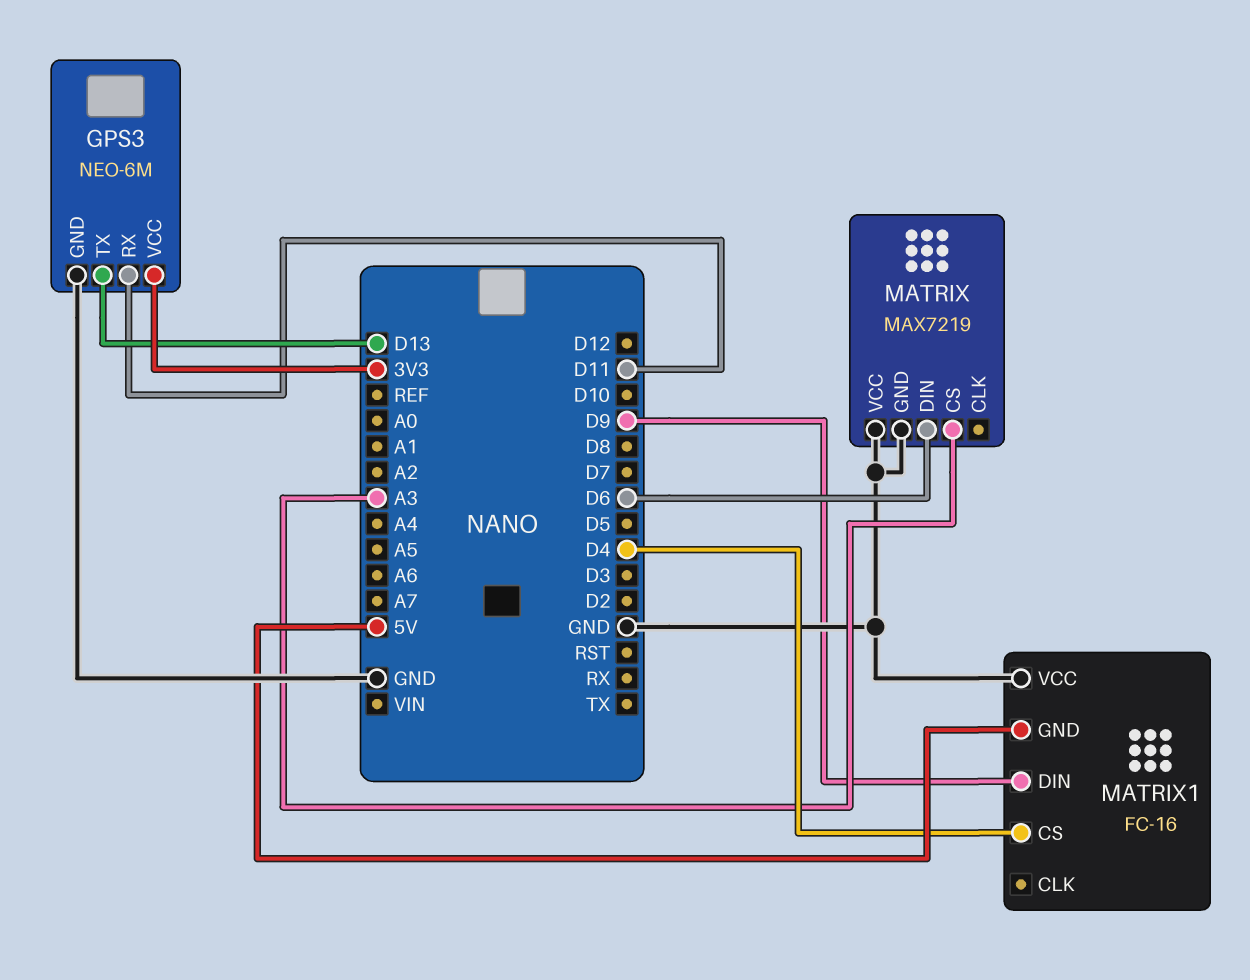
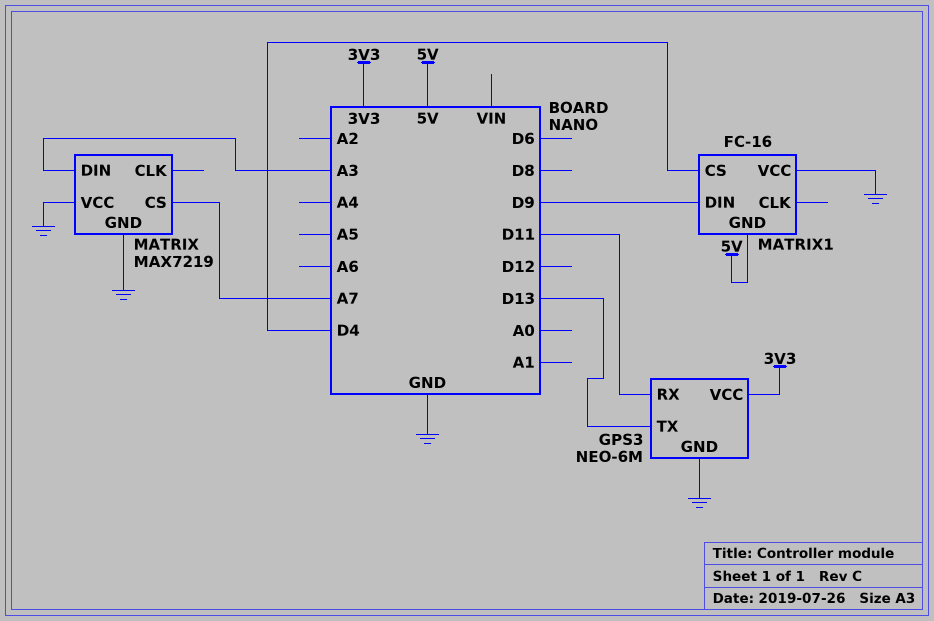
MATRIX pin CS: A3 -> A7
MATRIX pin DIN: D6 -> A3

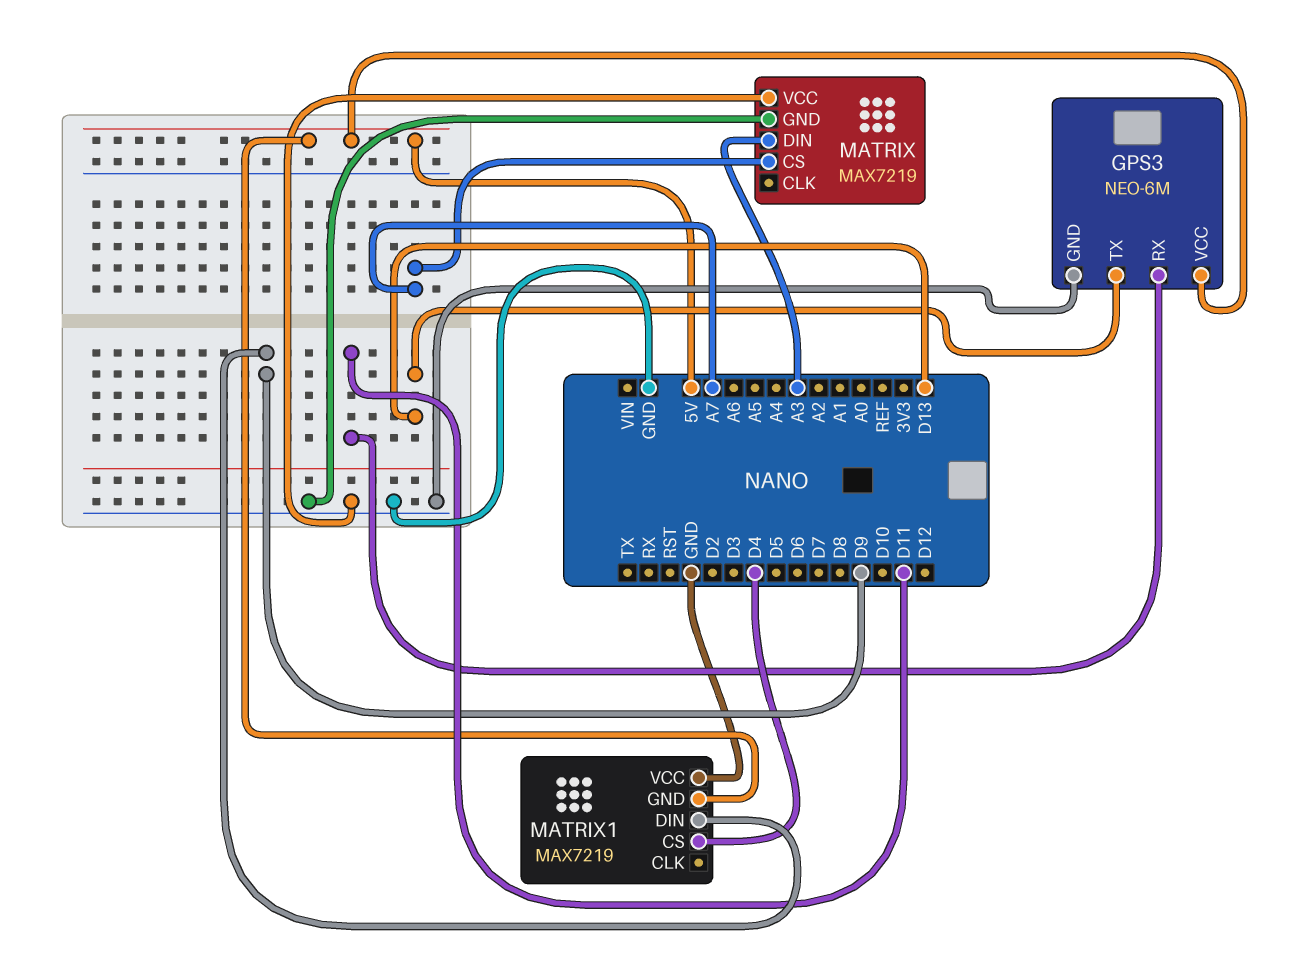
GPS3 pin VCC: 3V3 -> 5V
MATRIX1: FC-16 -> MAX7219

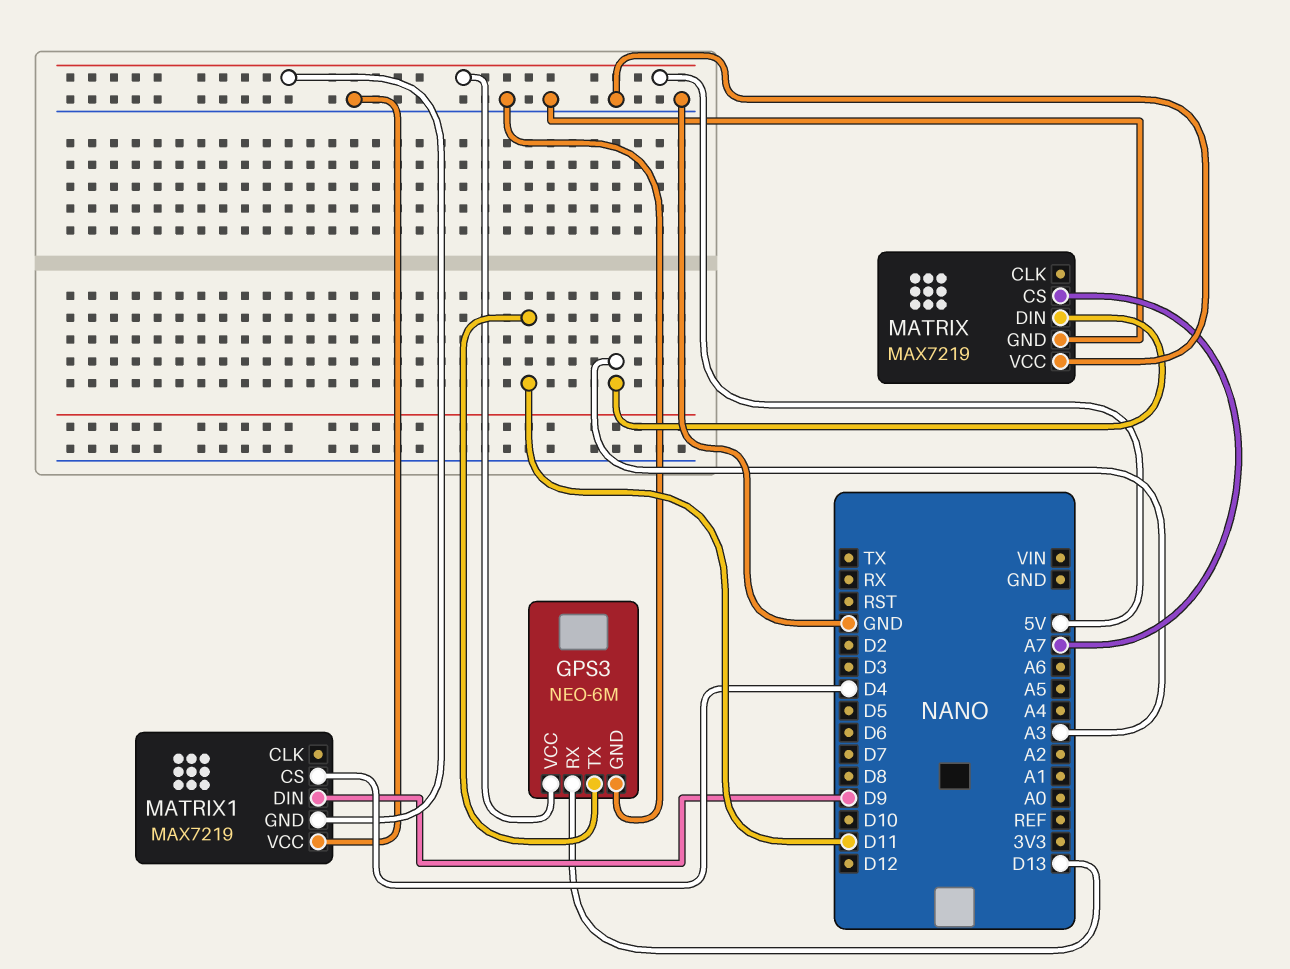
GPS3 pin RX: D11 -> D13
GPS3 pin TX: D13 -> D11

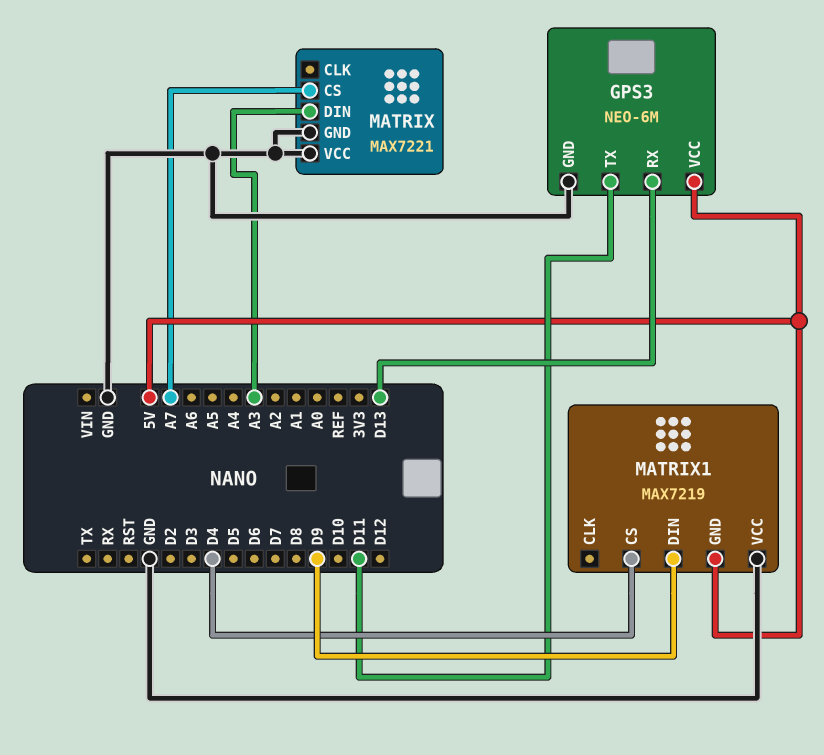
MATRIX: MAX7219 -> MAX7221

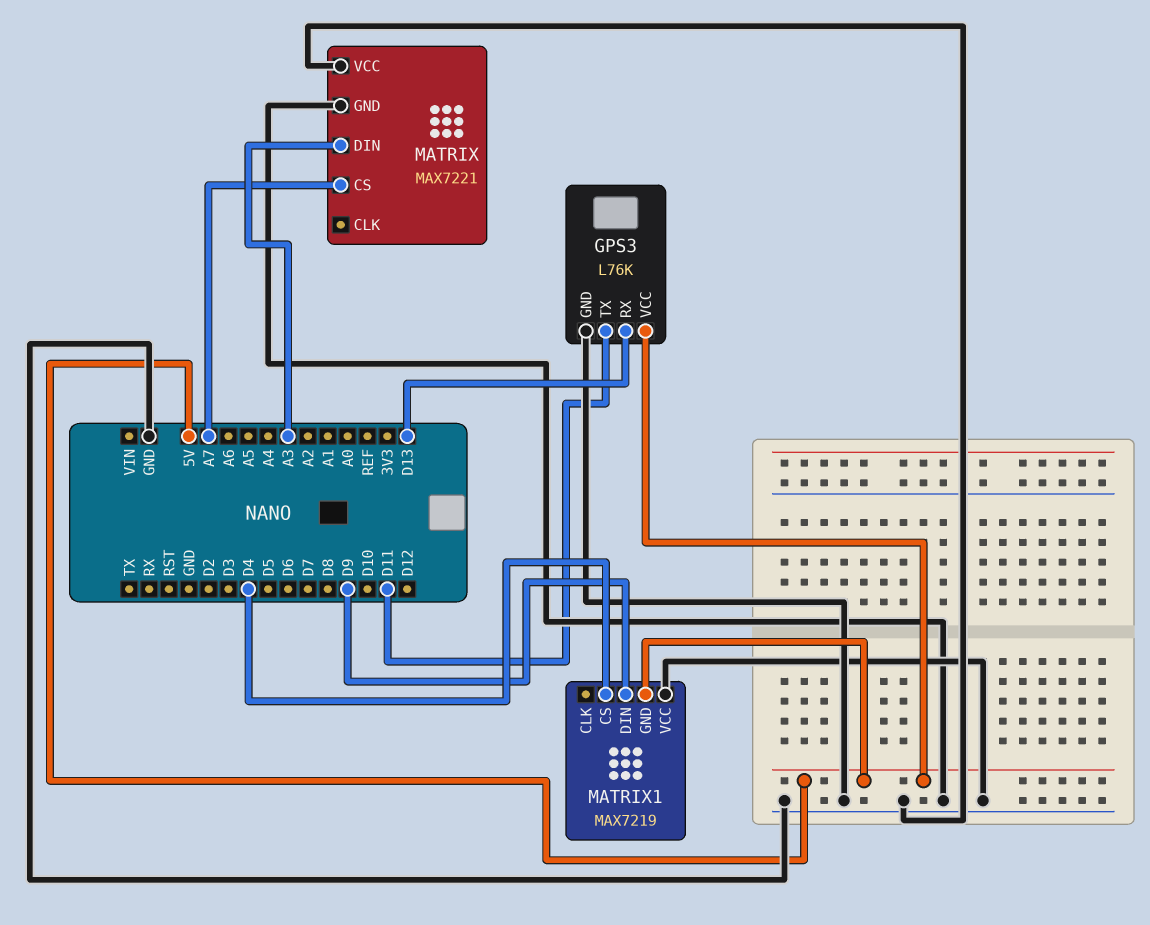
GPS3: NEO-6M -> L76K

